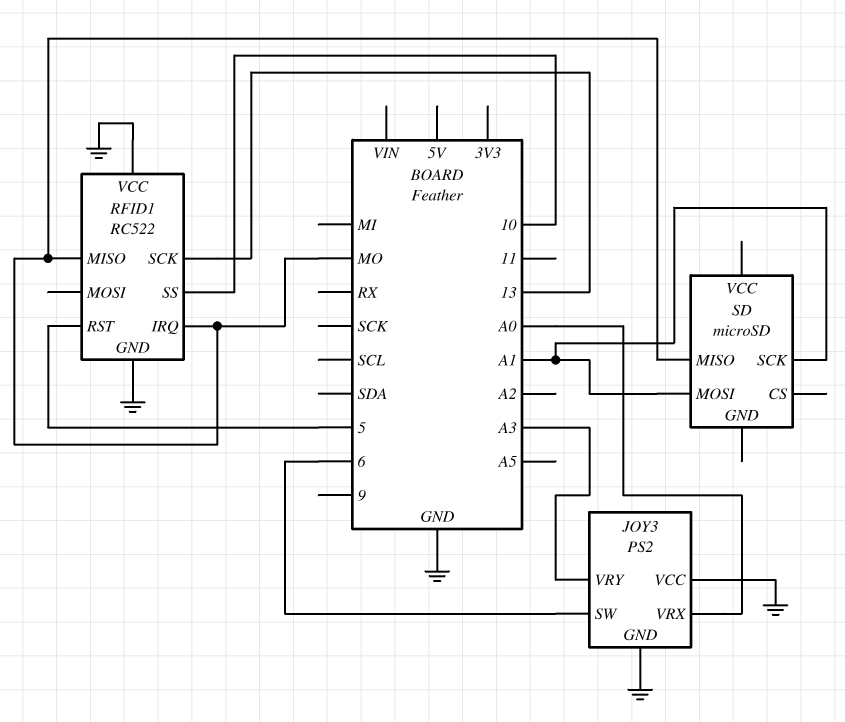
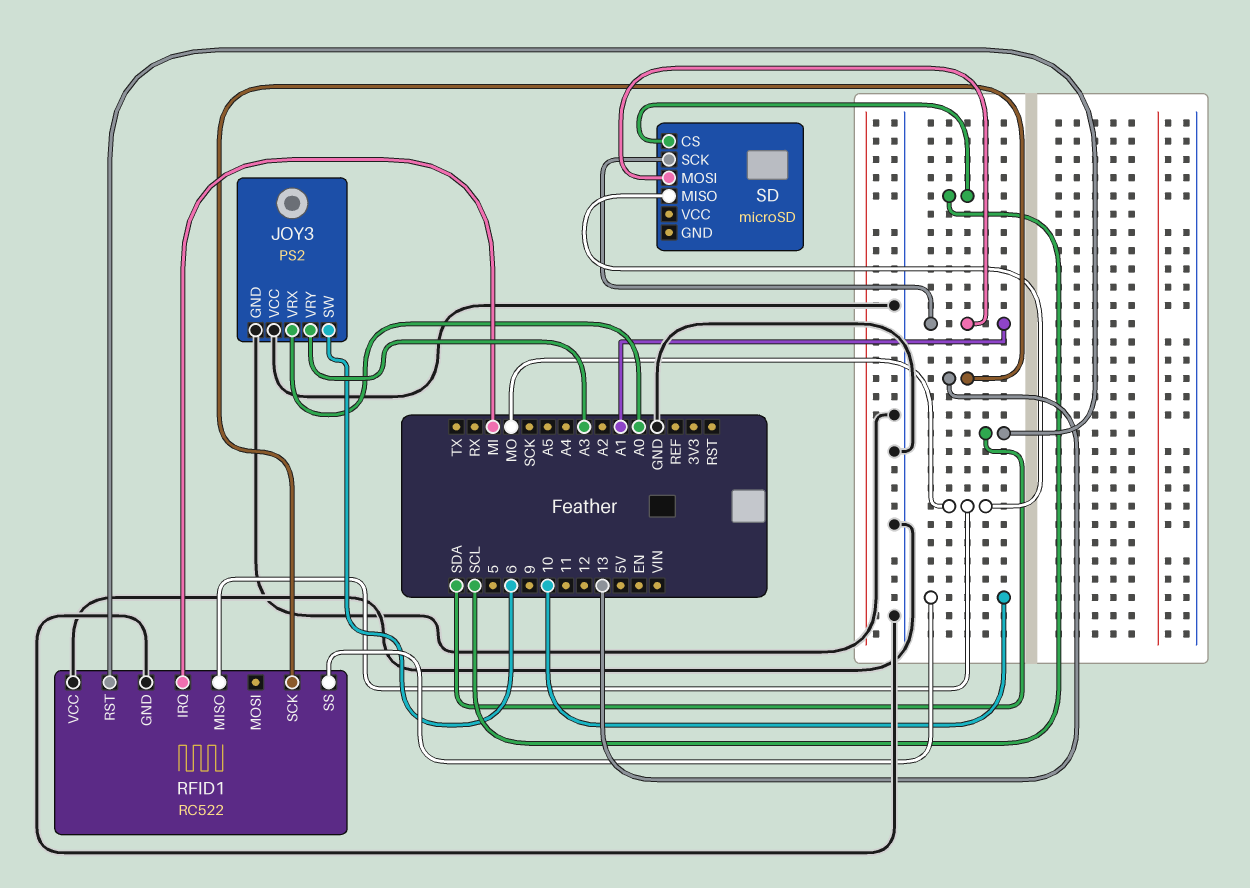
RFID1 pin IRQ: MO -> MI
RFID1 pin RST: 5 -> SDA
SD pin CS: none -> SCL

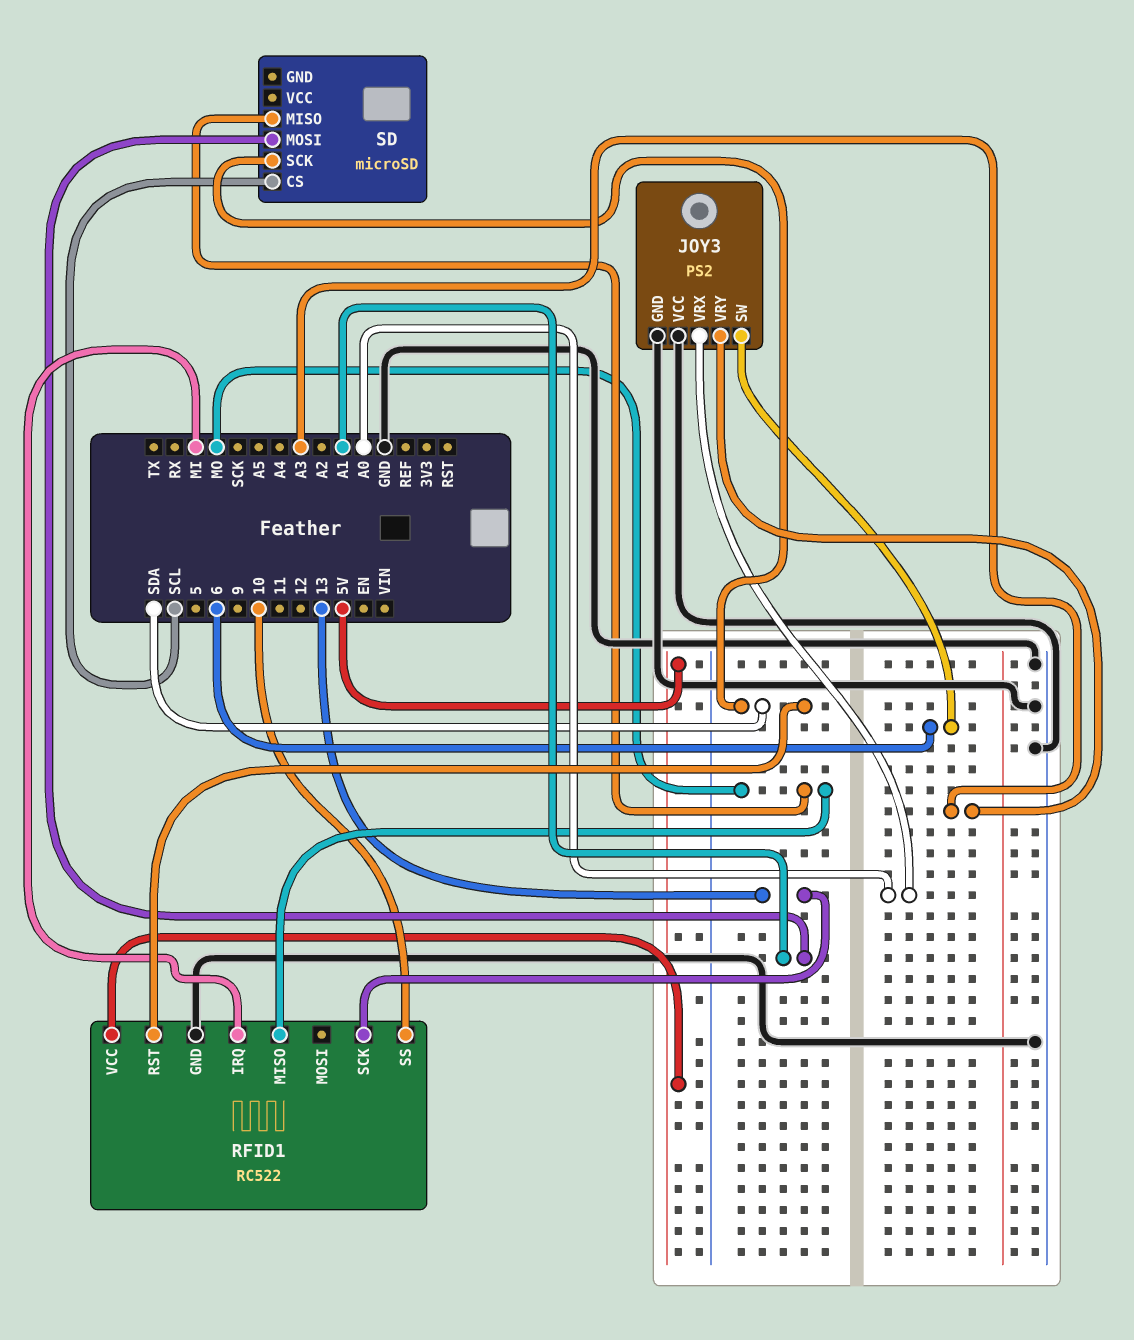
RFID1 pin VCC: GND -> 5V
SD pin SCK: A1 -> SDA

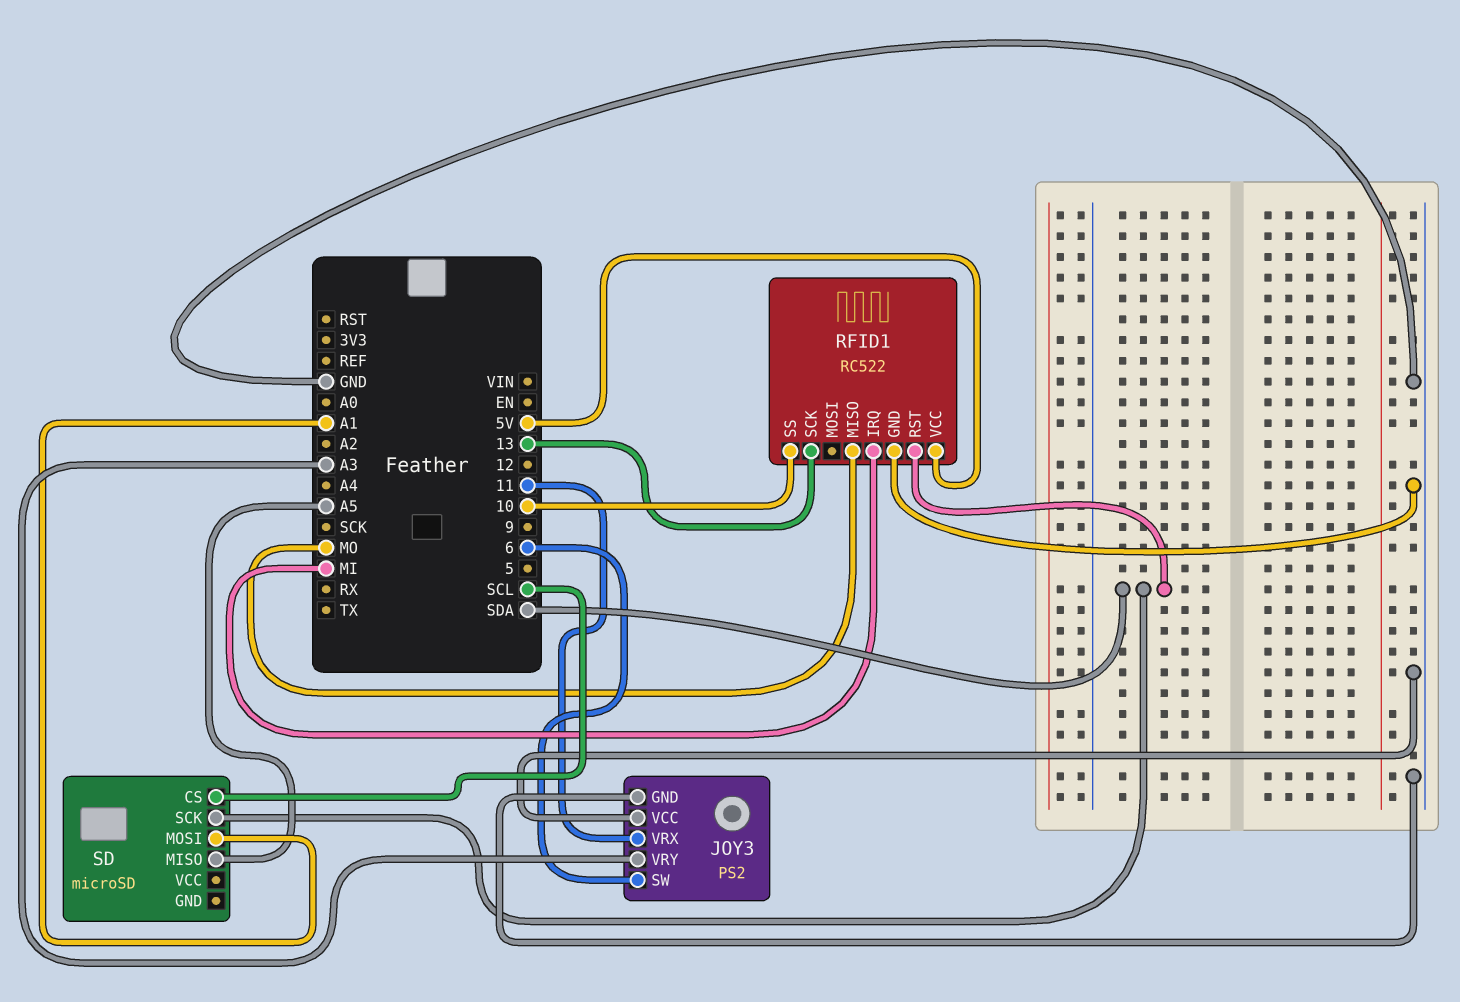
JOY3 pin VRX: A0 -> 11
SD pin MISO: MO -> A5

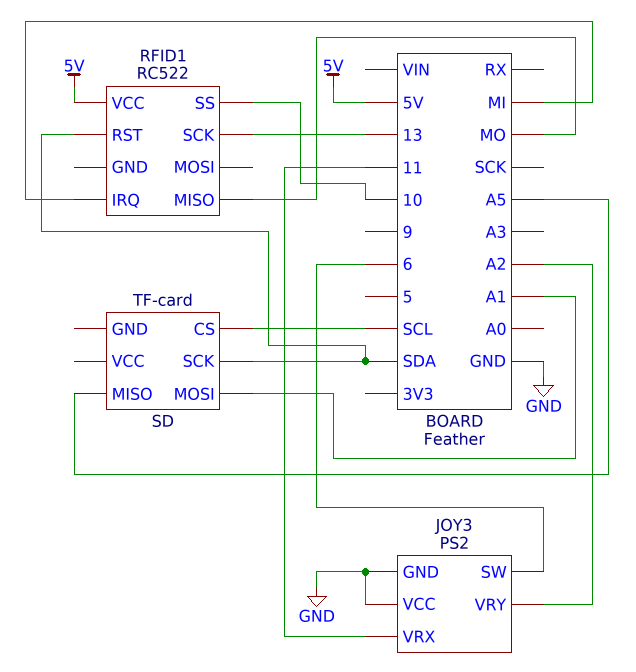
JOY3 pin VRY: A3 -> A2
RFID1 pin GND: GND -> none
SD: microSD -> TF-card

